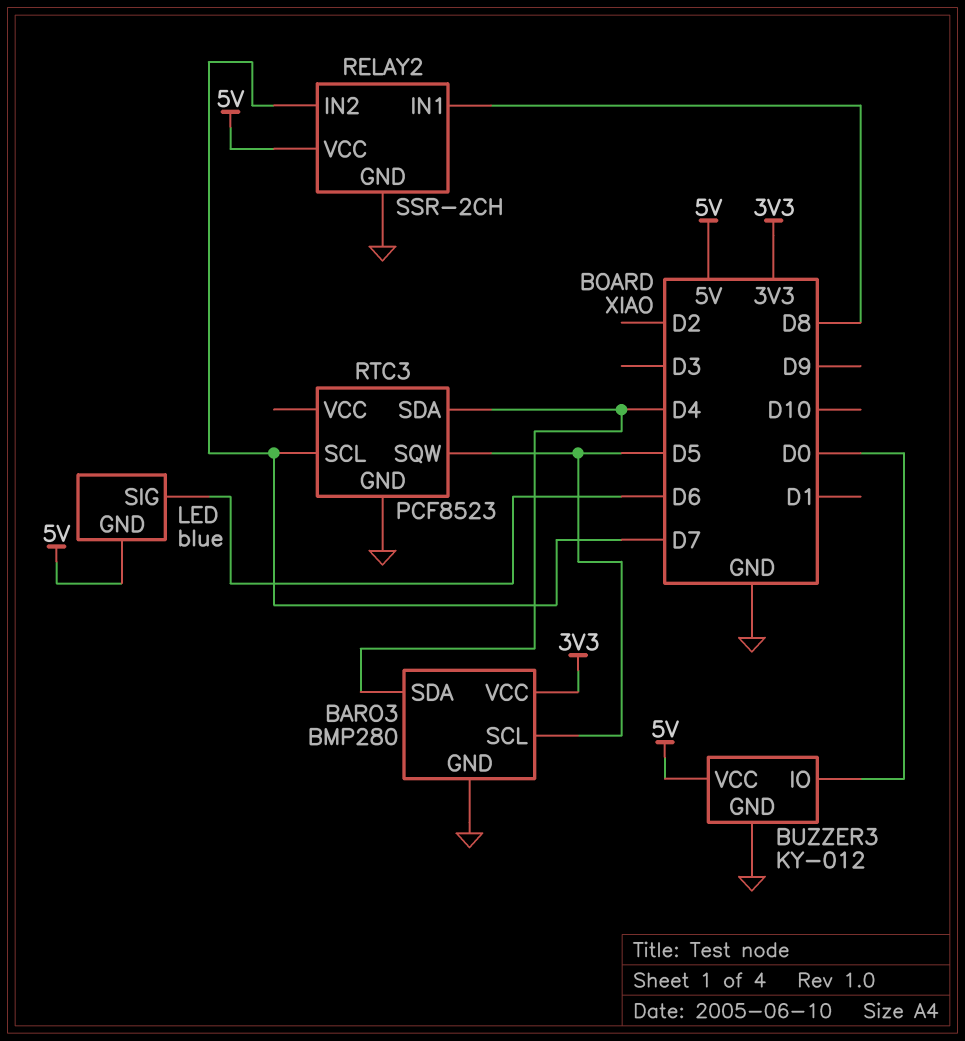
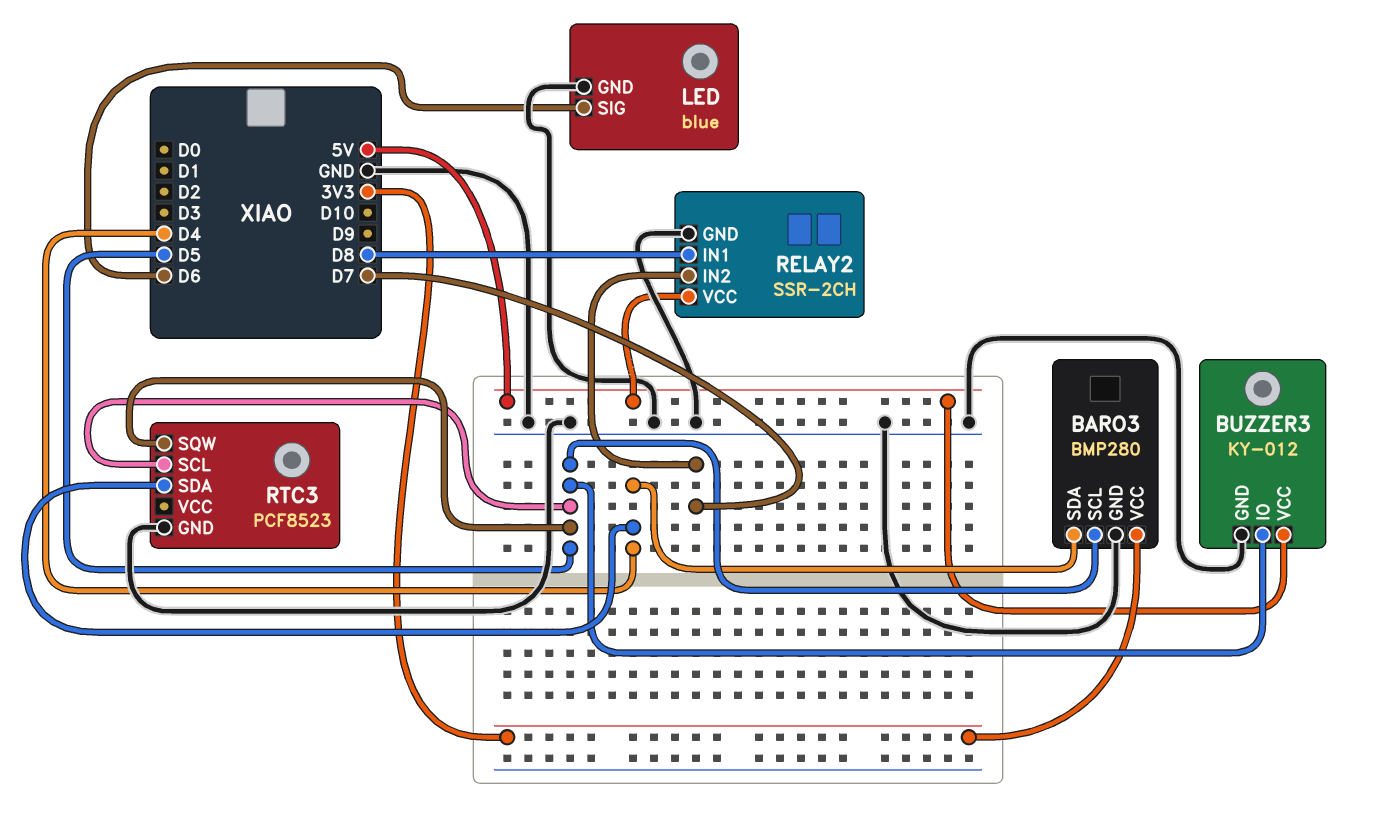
BUZZER3 pin IO: D0 -> D5
LED pin GND: 5V -> GND
RTC3 pin SCL: D7 -> D5

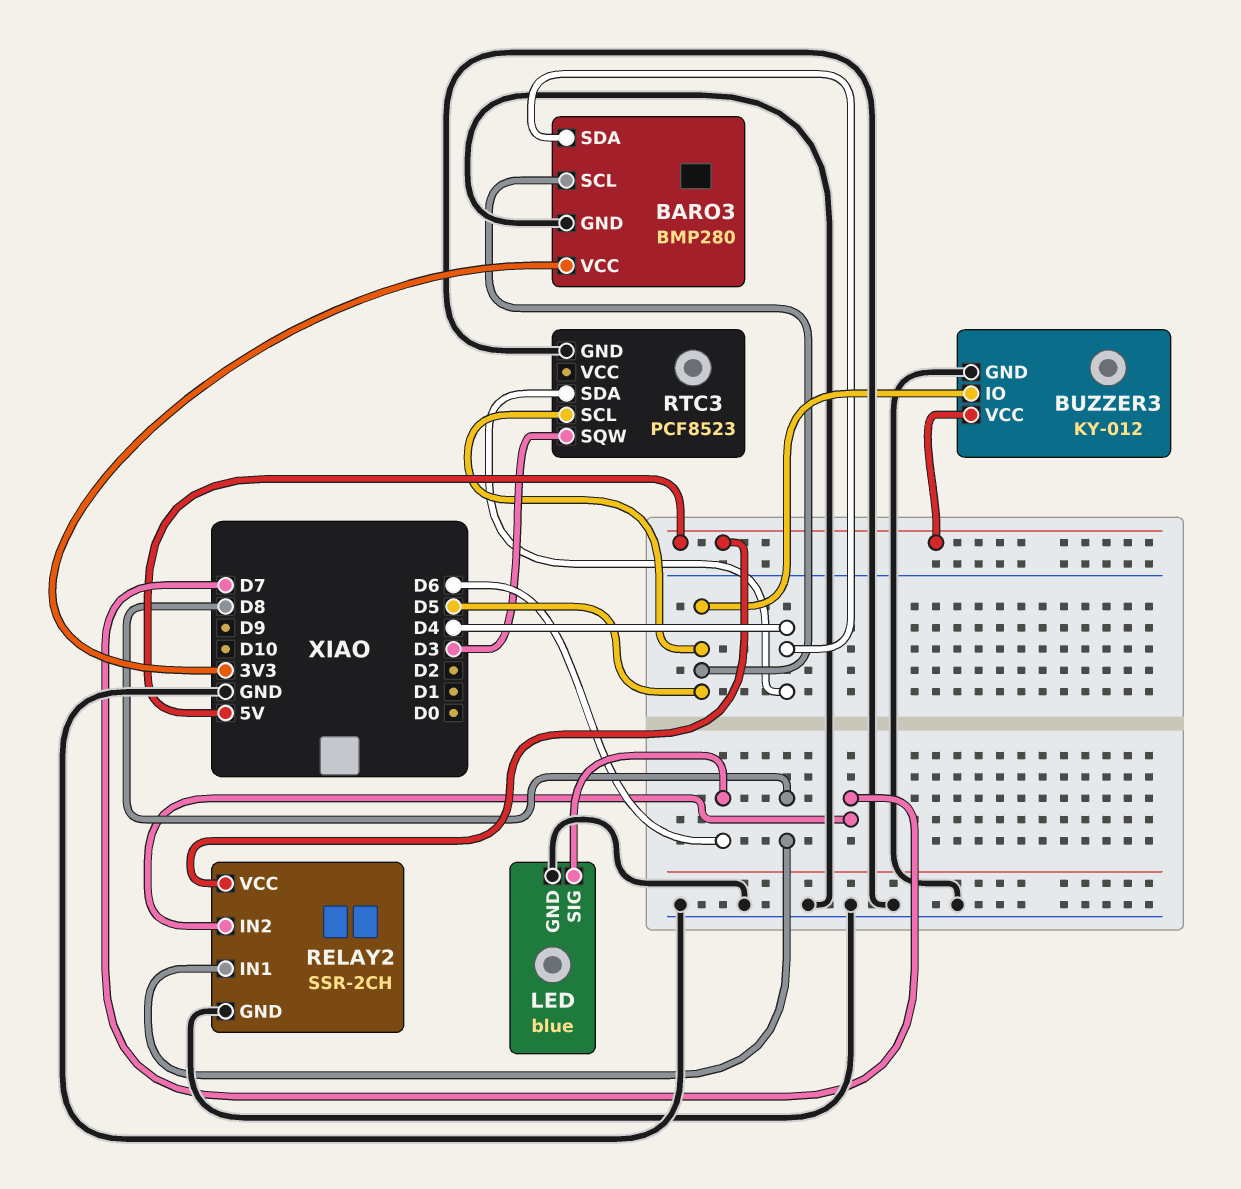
RTC3 pin SQW: D5 -> D3

